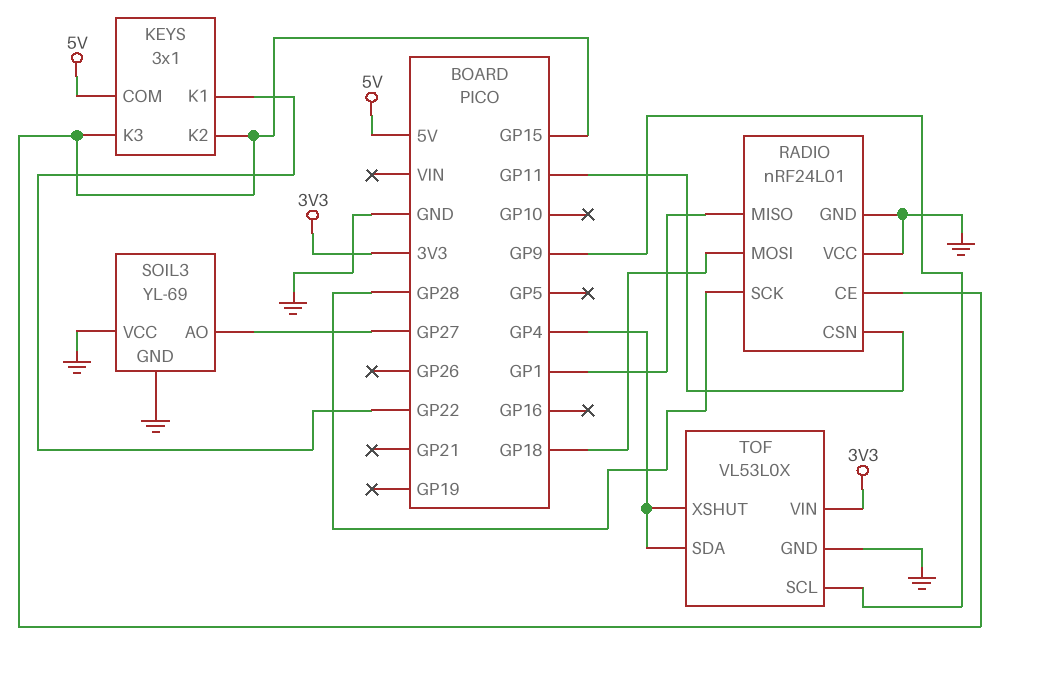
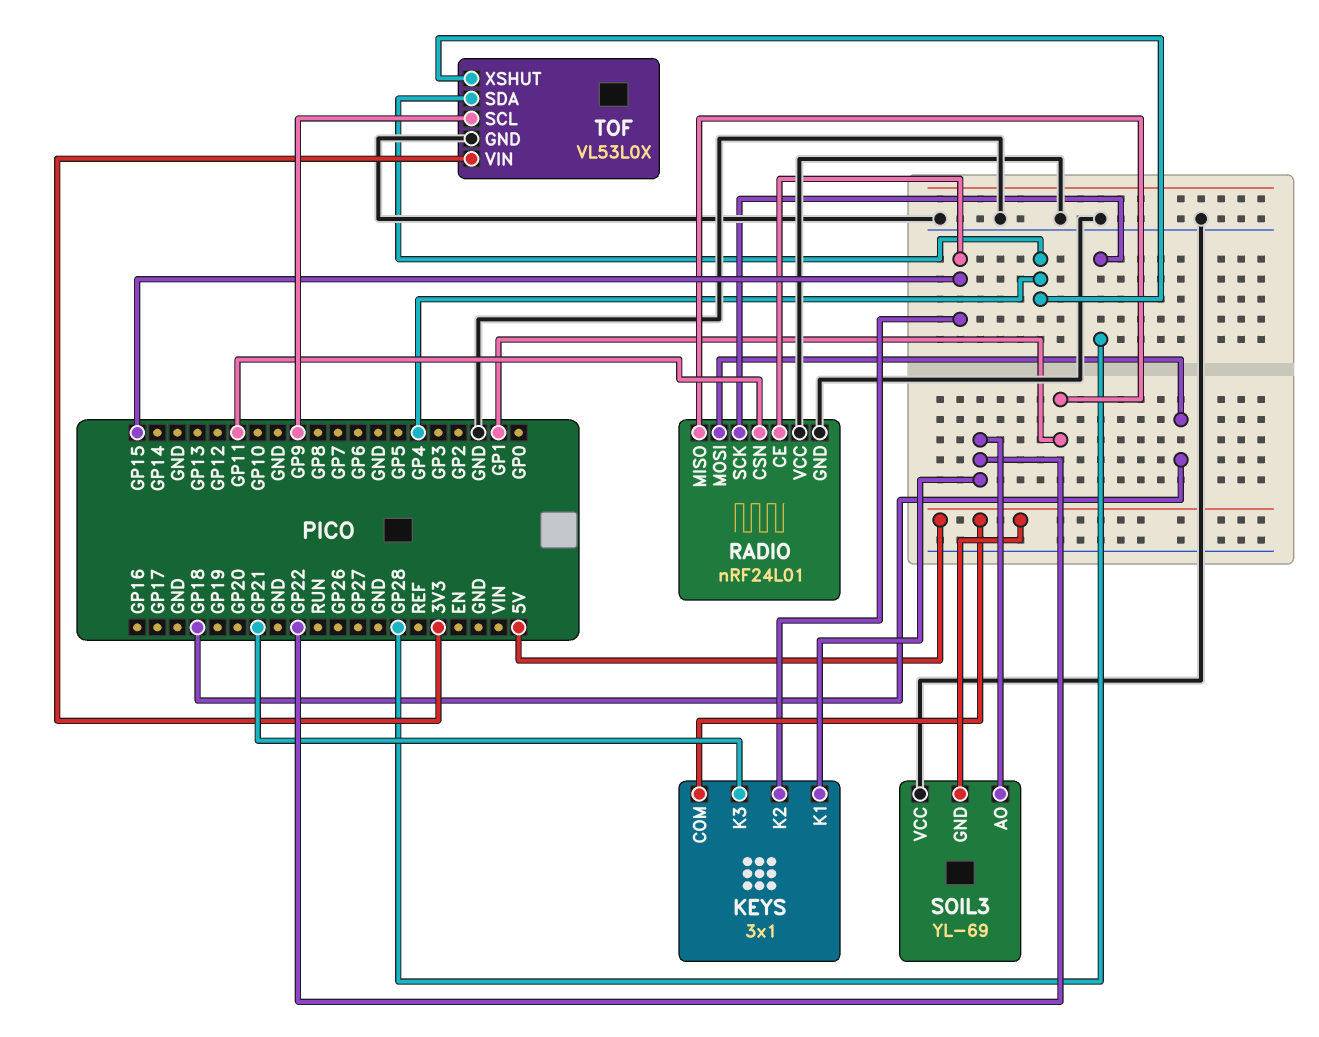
KEYS pin K3: GP15 -> GP21
SOIL3 pin AO: GP27 -> GP22
SOIL3 pin GND: GND -> 5V

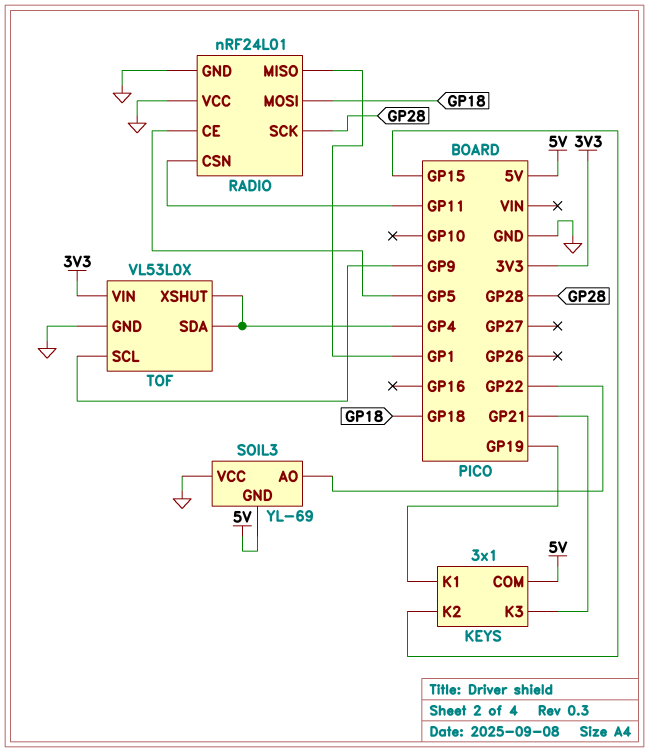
KEYS pin K1: GP22 -> GP19
RADIO pin CE: GP15 -> GP5

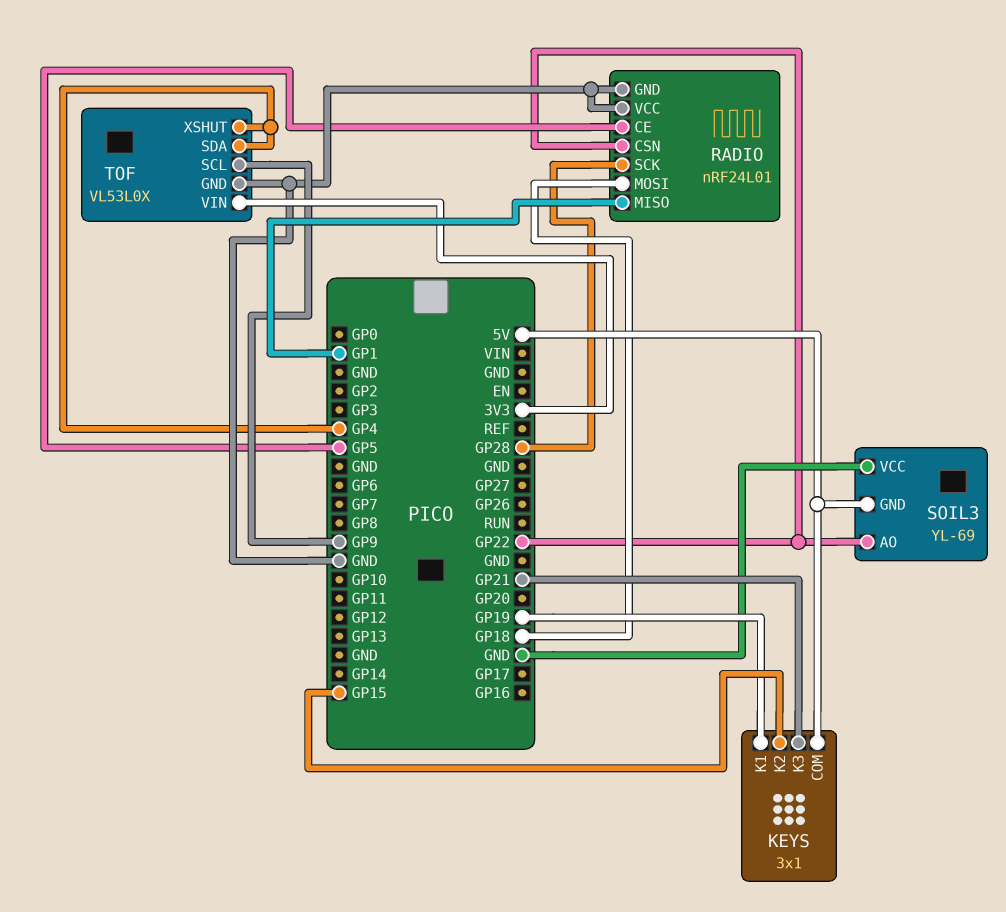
RADIO pin CSN: GP11 -> GP22

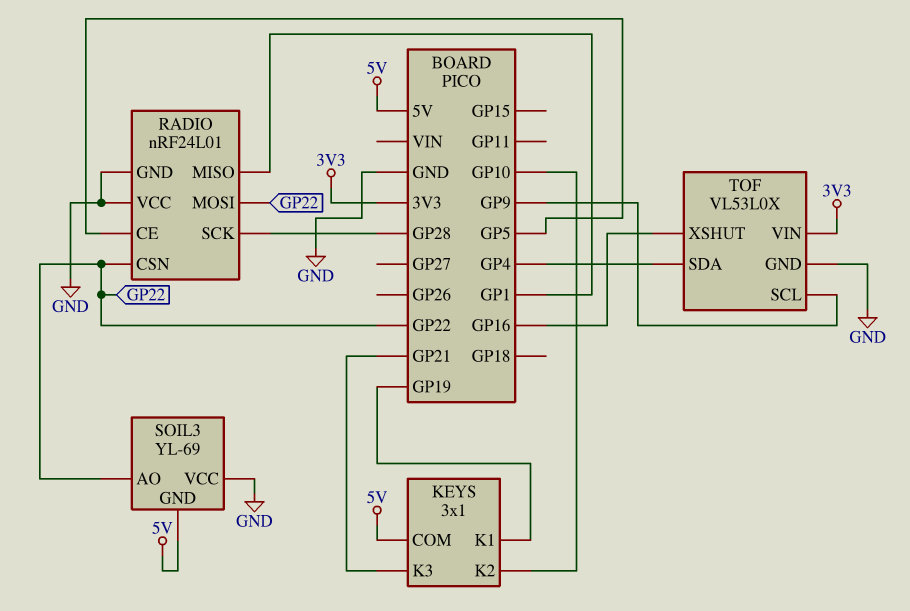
KEYS pin K2: GP15 -> GP10
RADIO pin MOSI: GP18 -> GP22
TOF pin XSHUT: GP4 -> GP16

